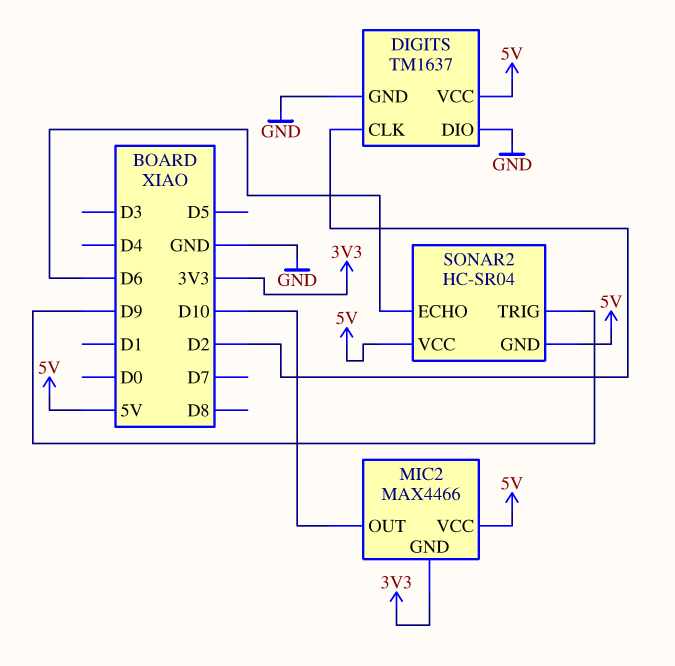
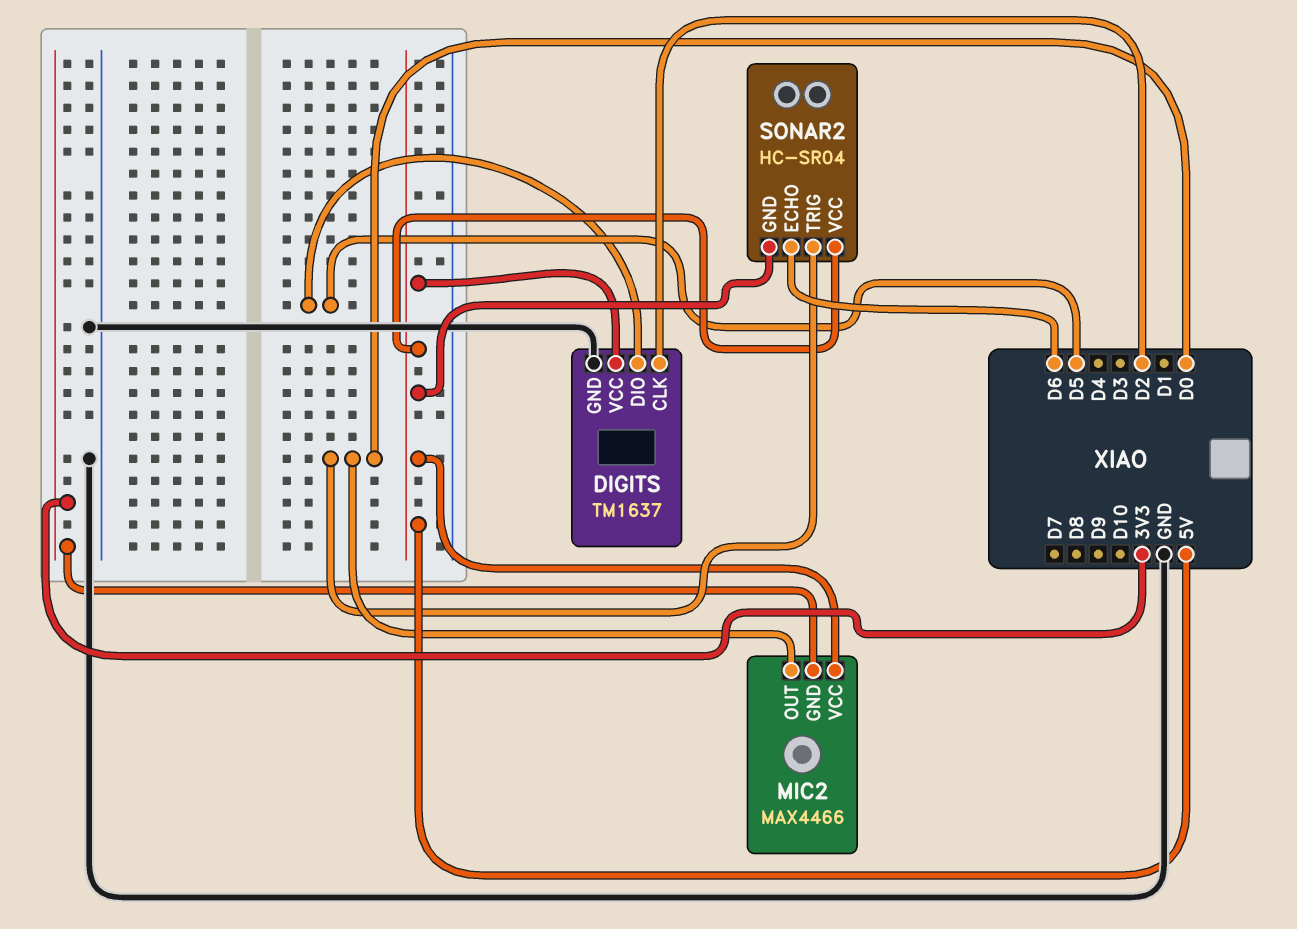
DIGITS pin DIO: GND -> D5
MIC2 pin OUT: D10 -> D0
SONAR2 pin TRIG: D9 -> D0

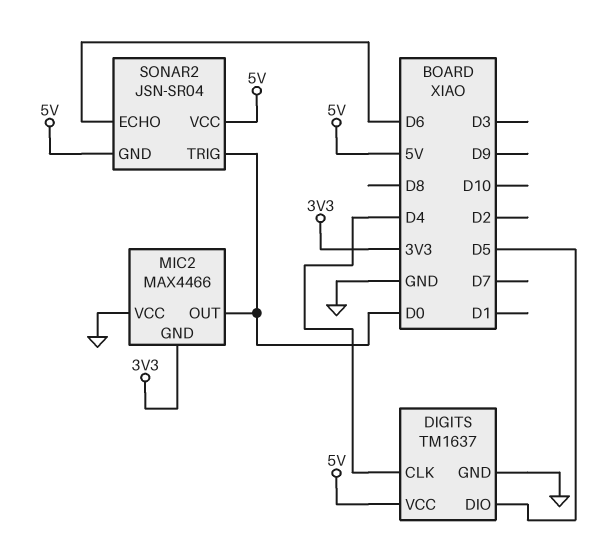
DIGITS pin CLK: D2 -> D4
MIC2 pin VCC: 5V -> GND
SONAR2: HC-SR04 -> JSN-SR04

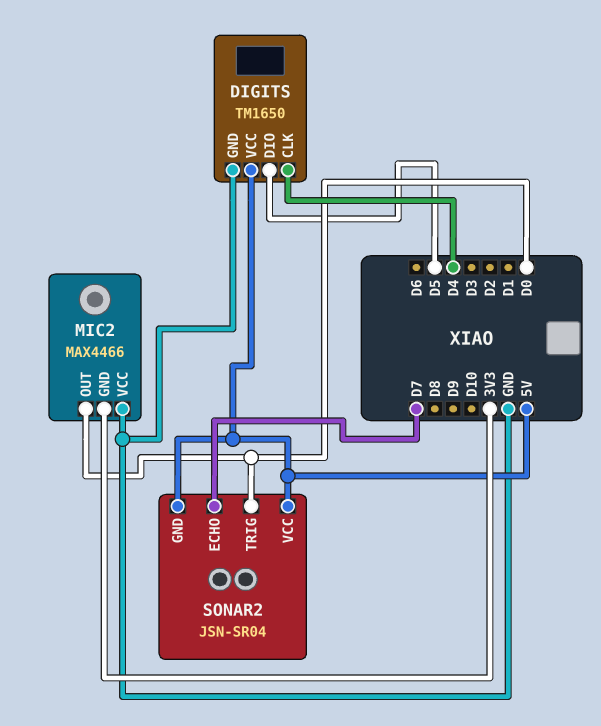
DIGITS: TM1637 -> TM1650
SONAR2 pin ECHO: D6 -> D7

